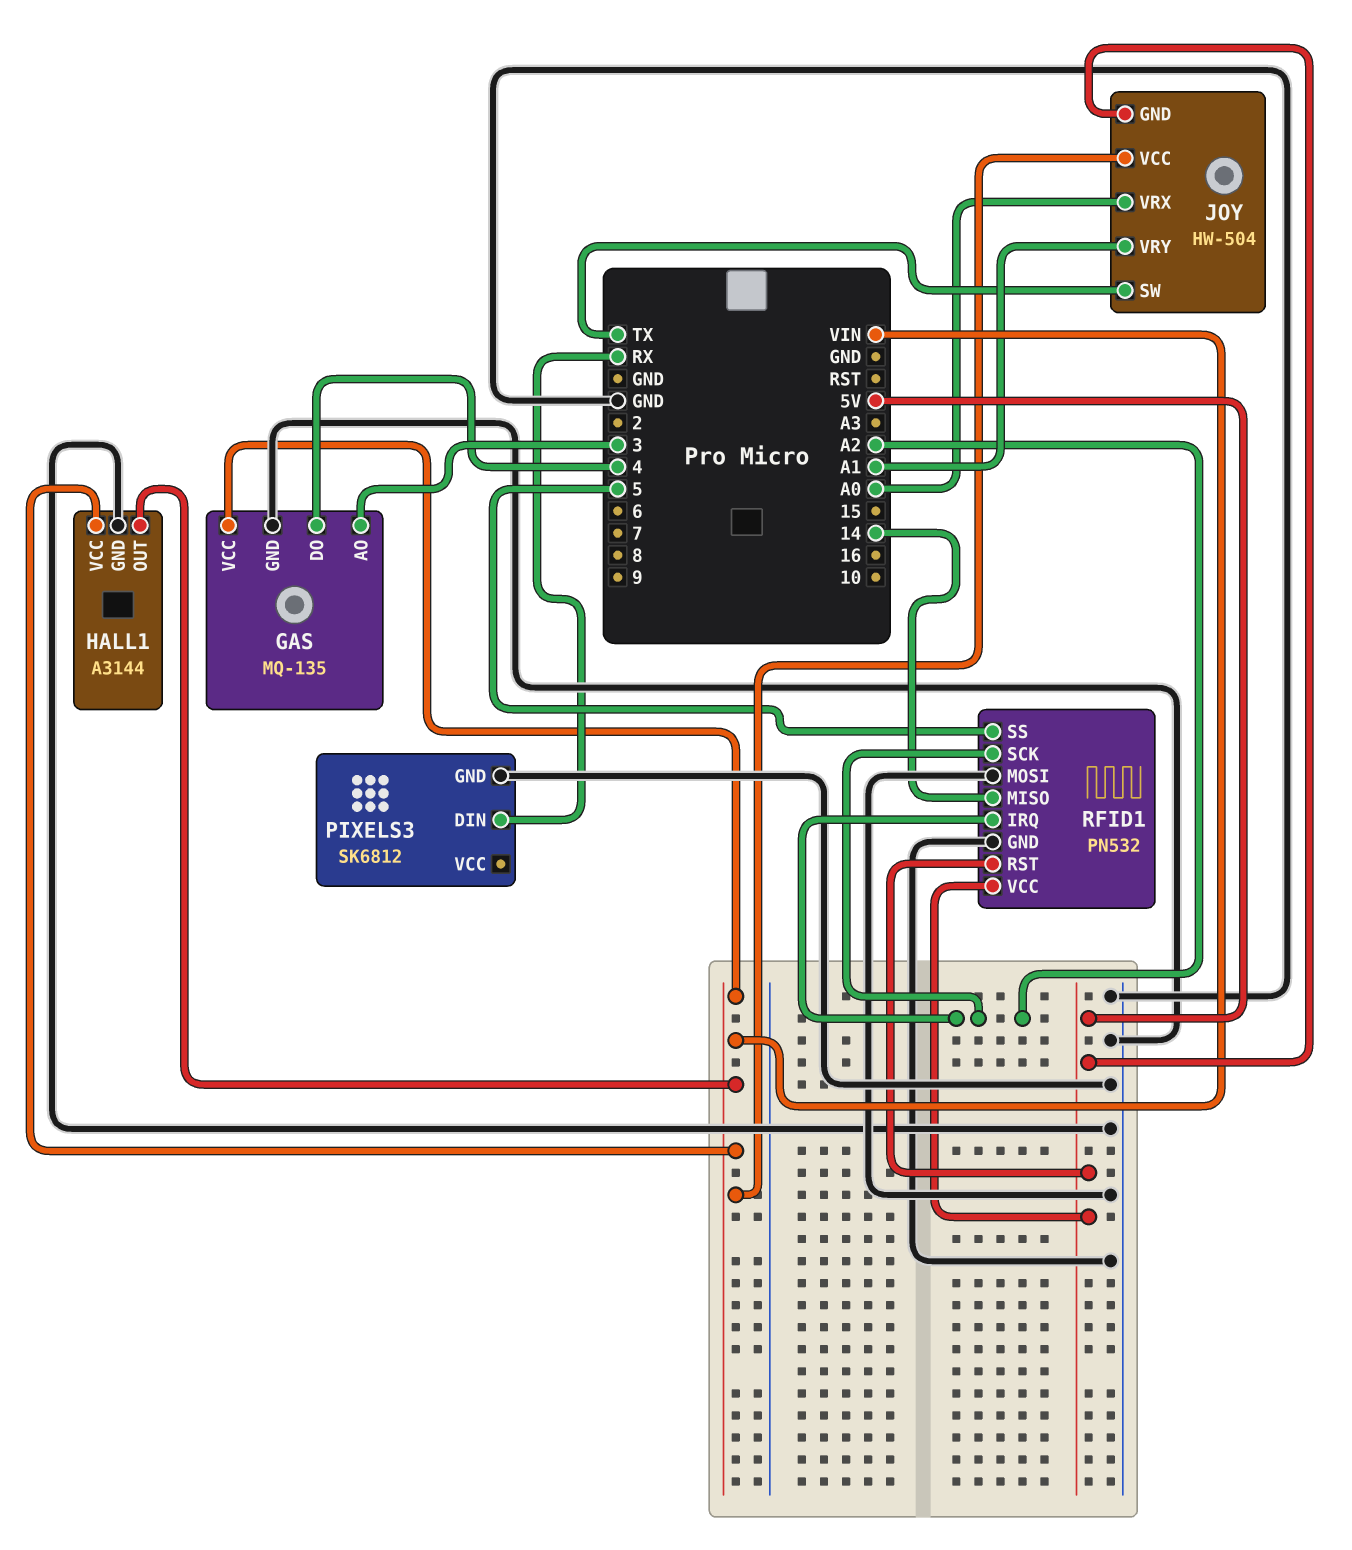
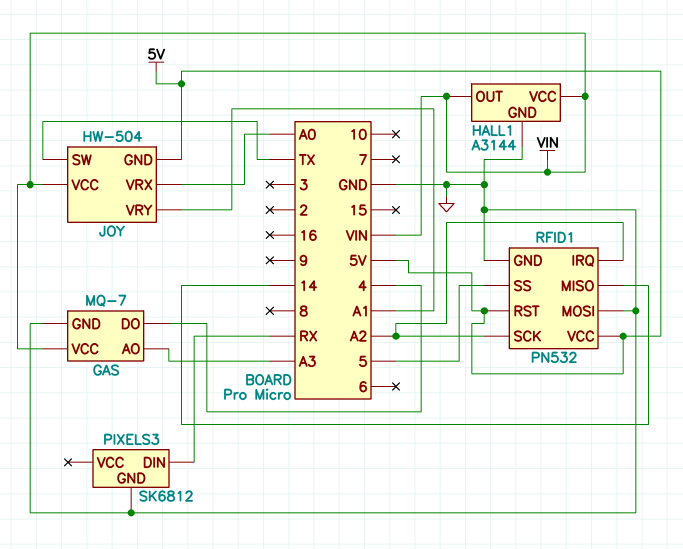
GAS: MQ-135 -> MQ-7
GAS pin AO: 3 -> A3

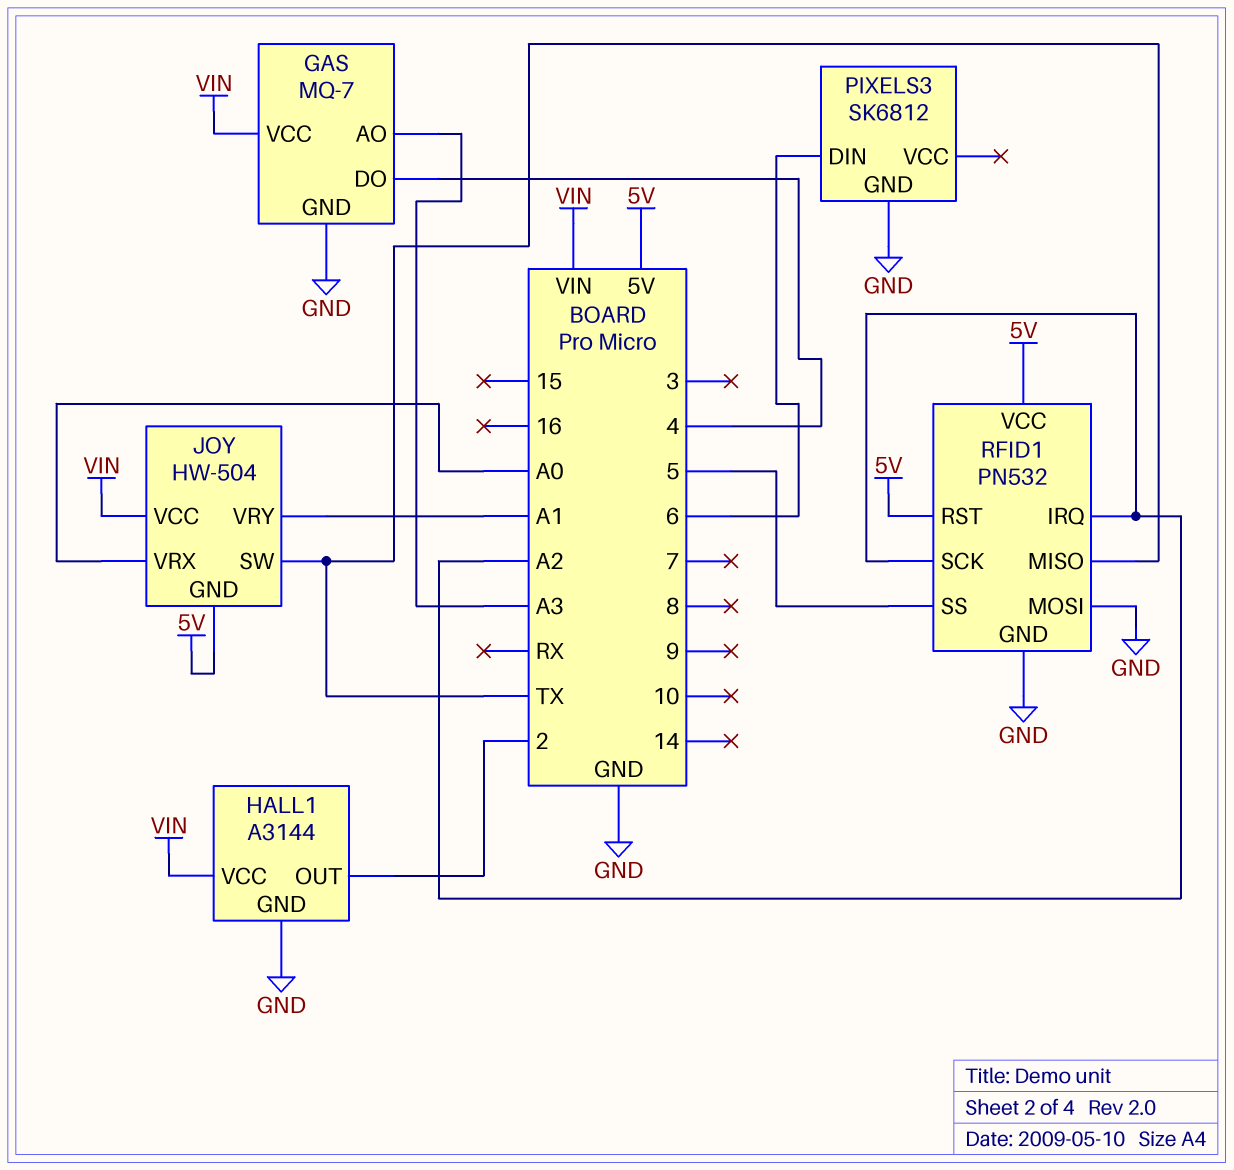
HALL1 pin OUT: VIN -> 2
PIXELS3 pin DIN: RX -> 6
RFID1 pin MISO: 14 -> TX

